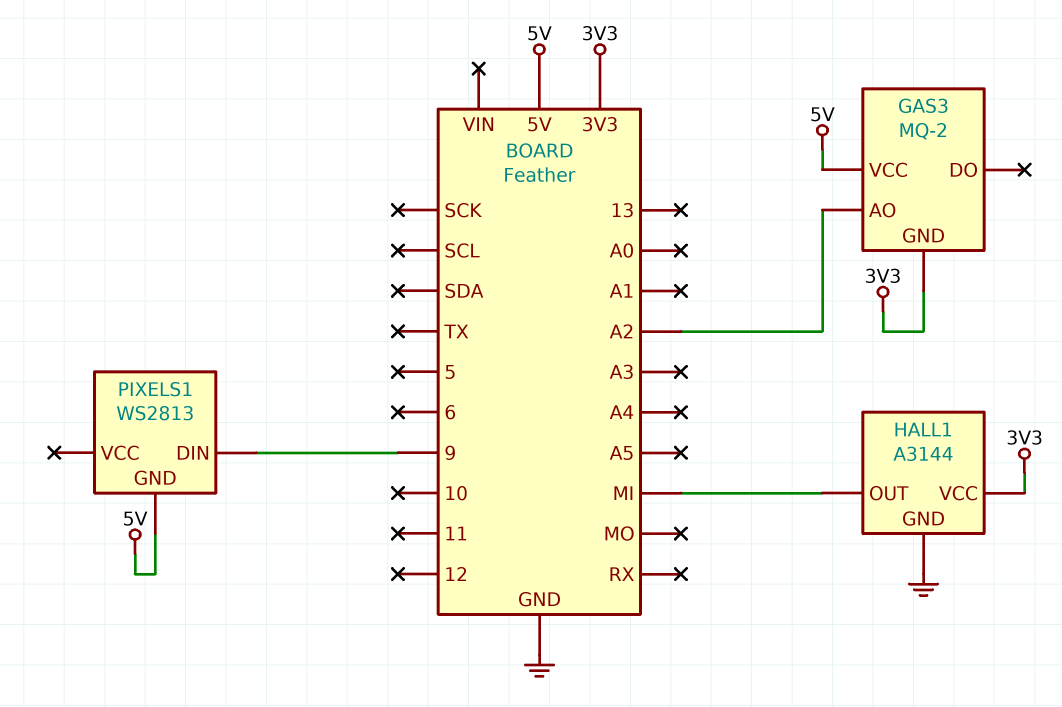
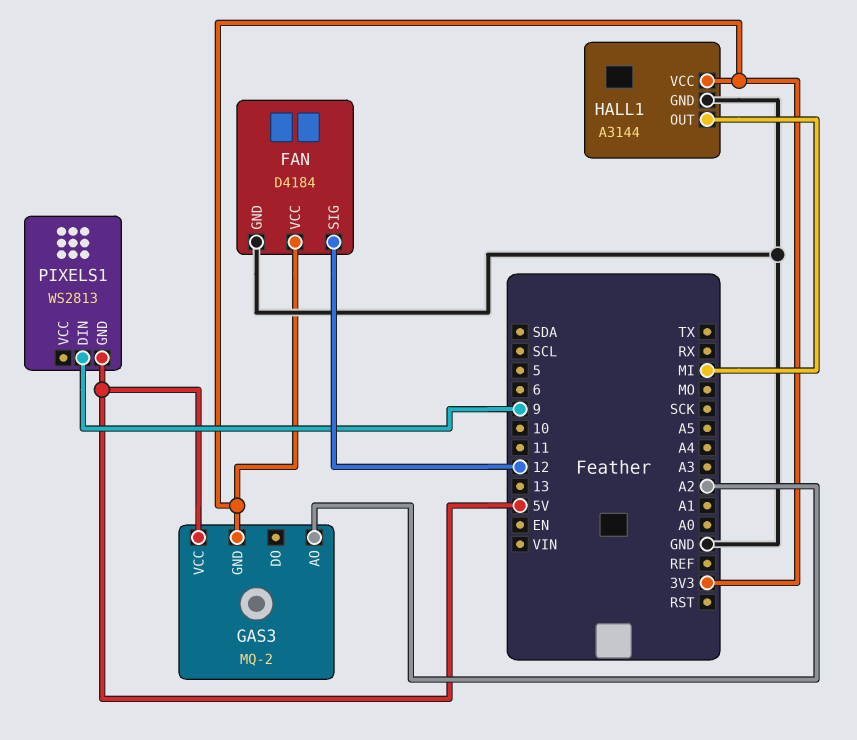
FAN: none -> D4184
FAN pin GND: none -> GND
FAN pin SIG: none -> 12
FAN pin VCC: none -> 3V3

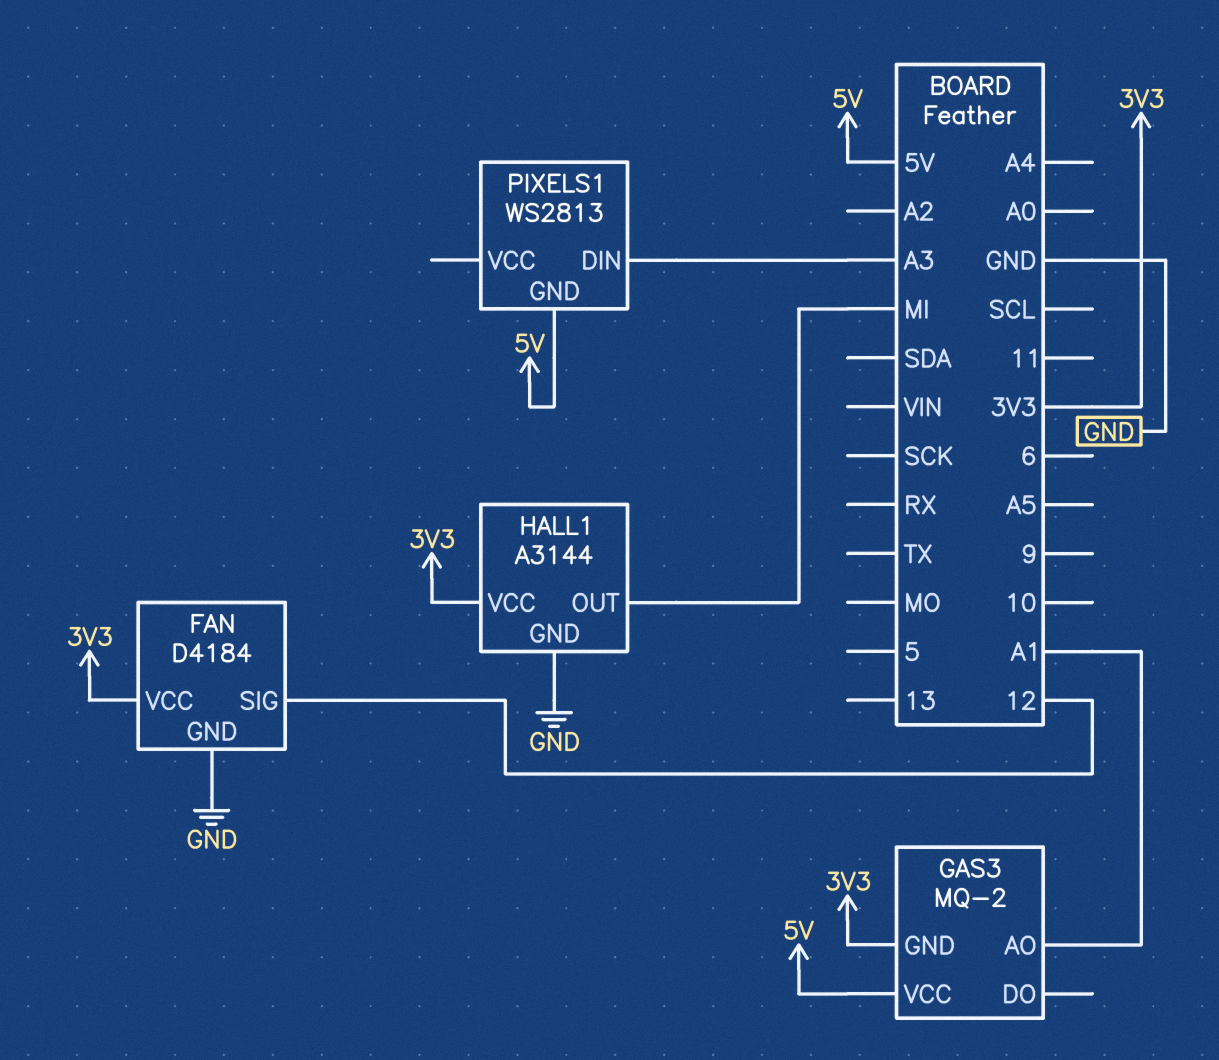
GAS3 pin AO: A2 -> A1
PIXELS1 pin DIN: 9 -> A3

